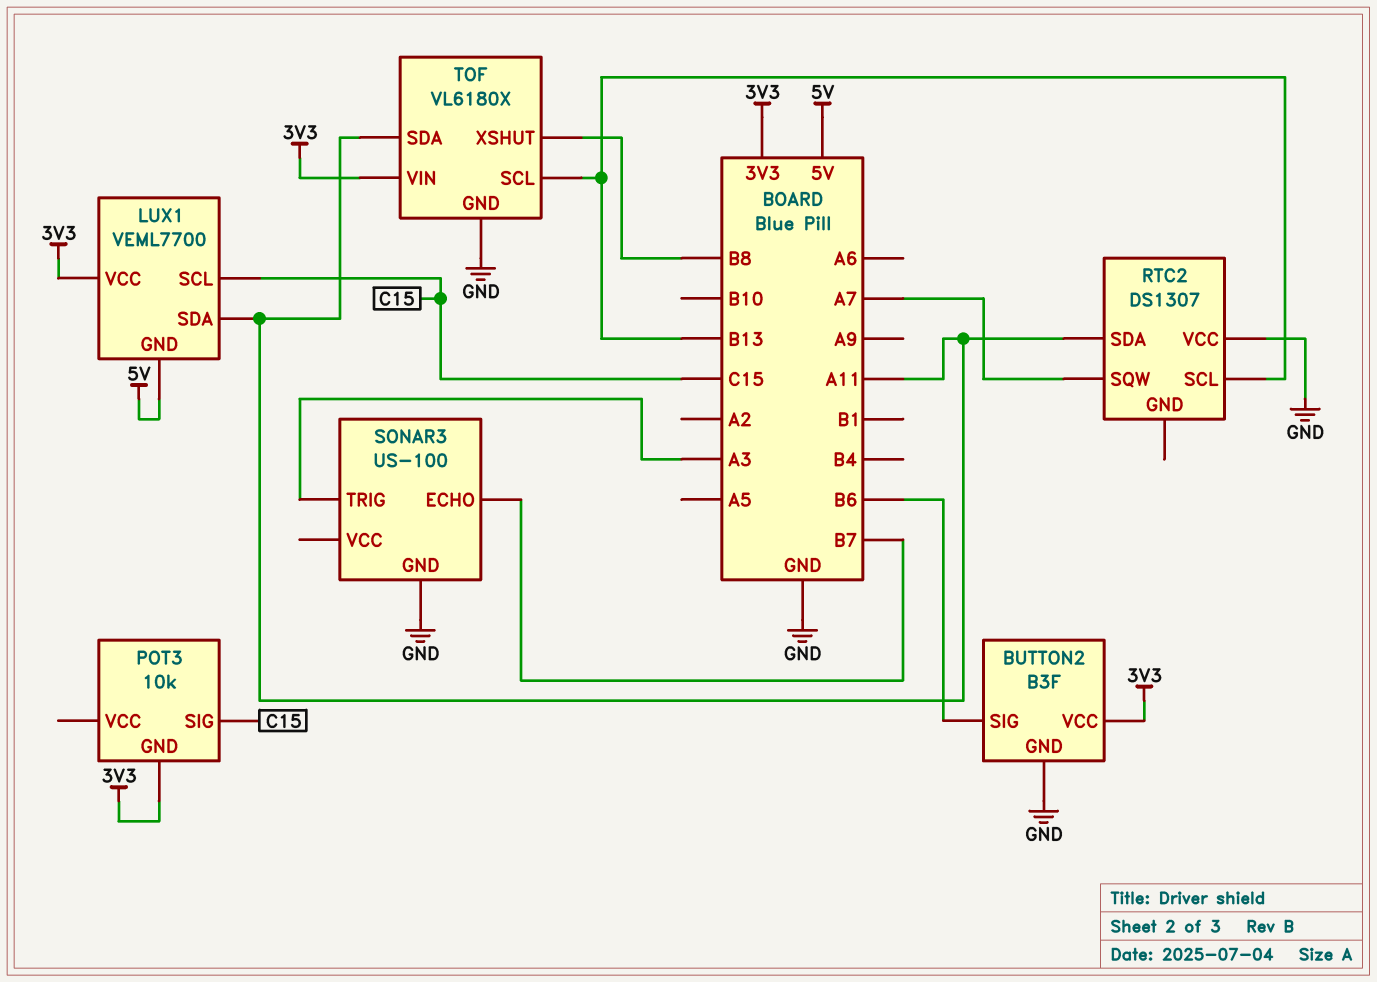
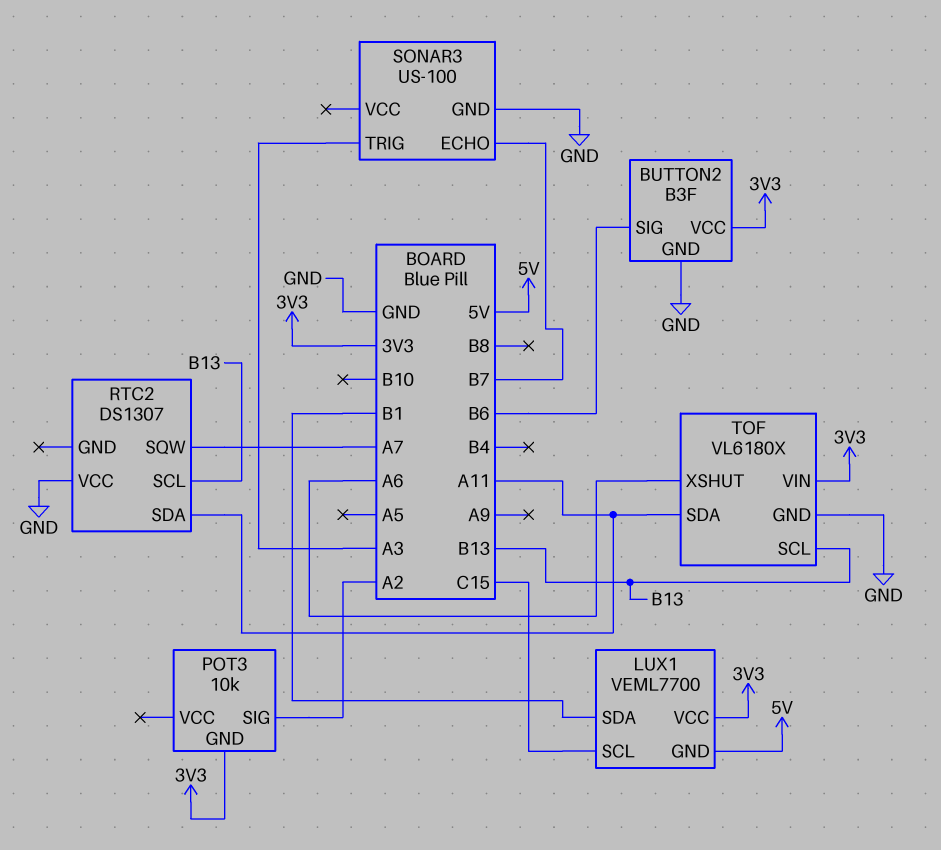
LUX1 pin SDA: A11 -> B1
POT3 pin SIG: C15 -> A2
TOF pin XSHUT: B8 -> A6

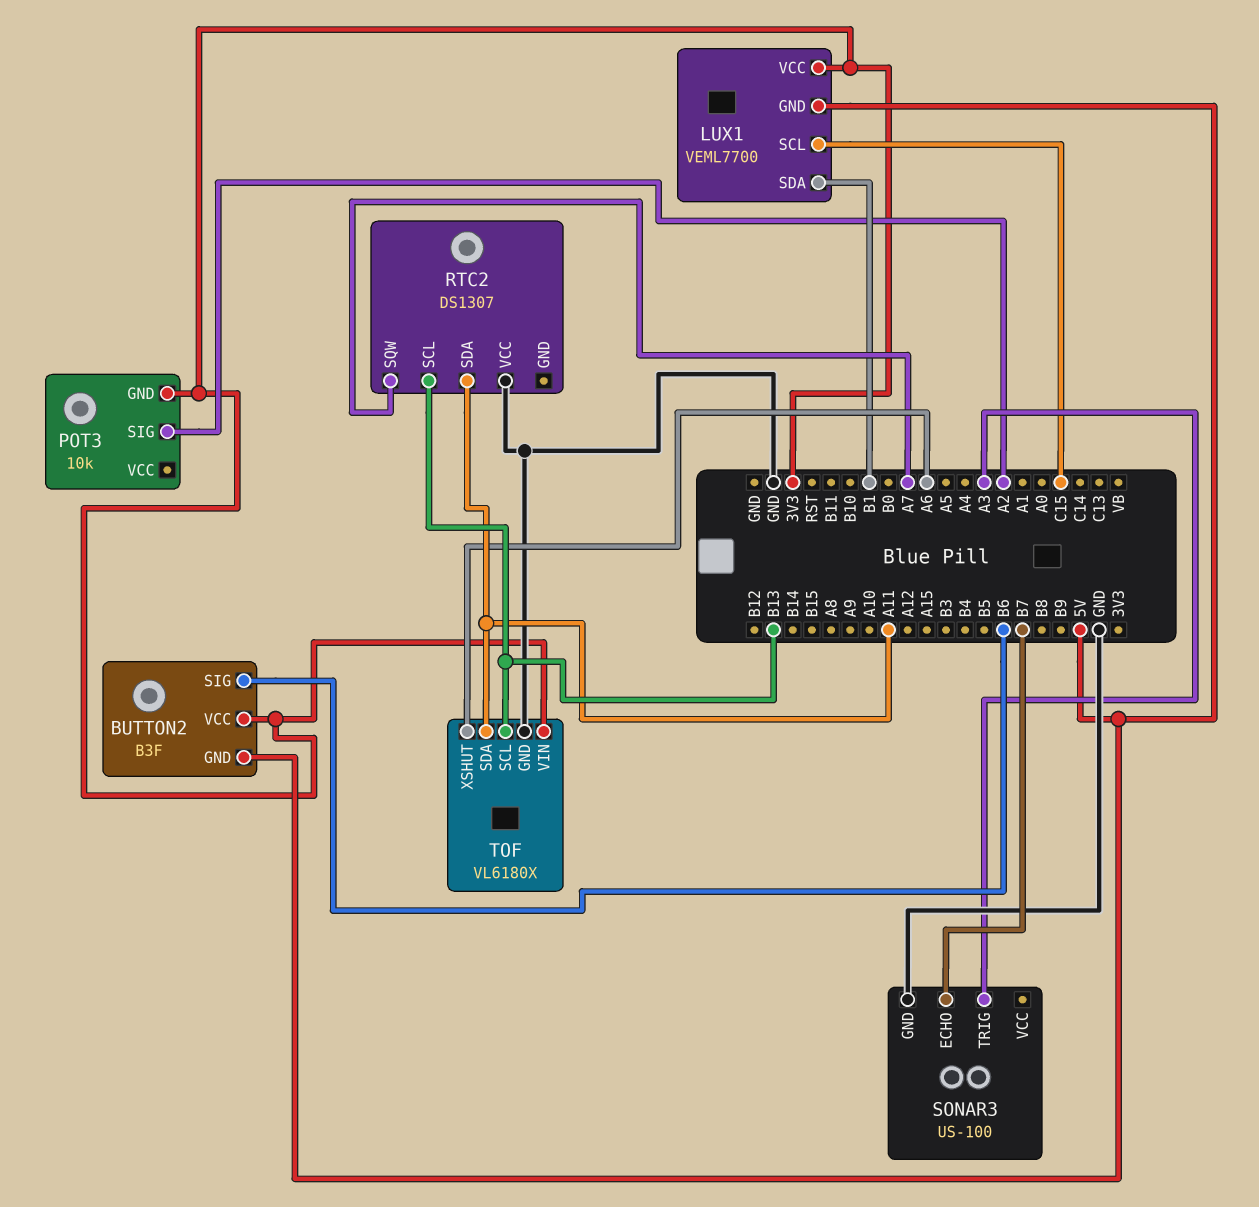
BUTTON2 pin GND: GND -> 5V

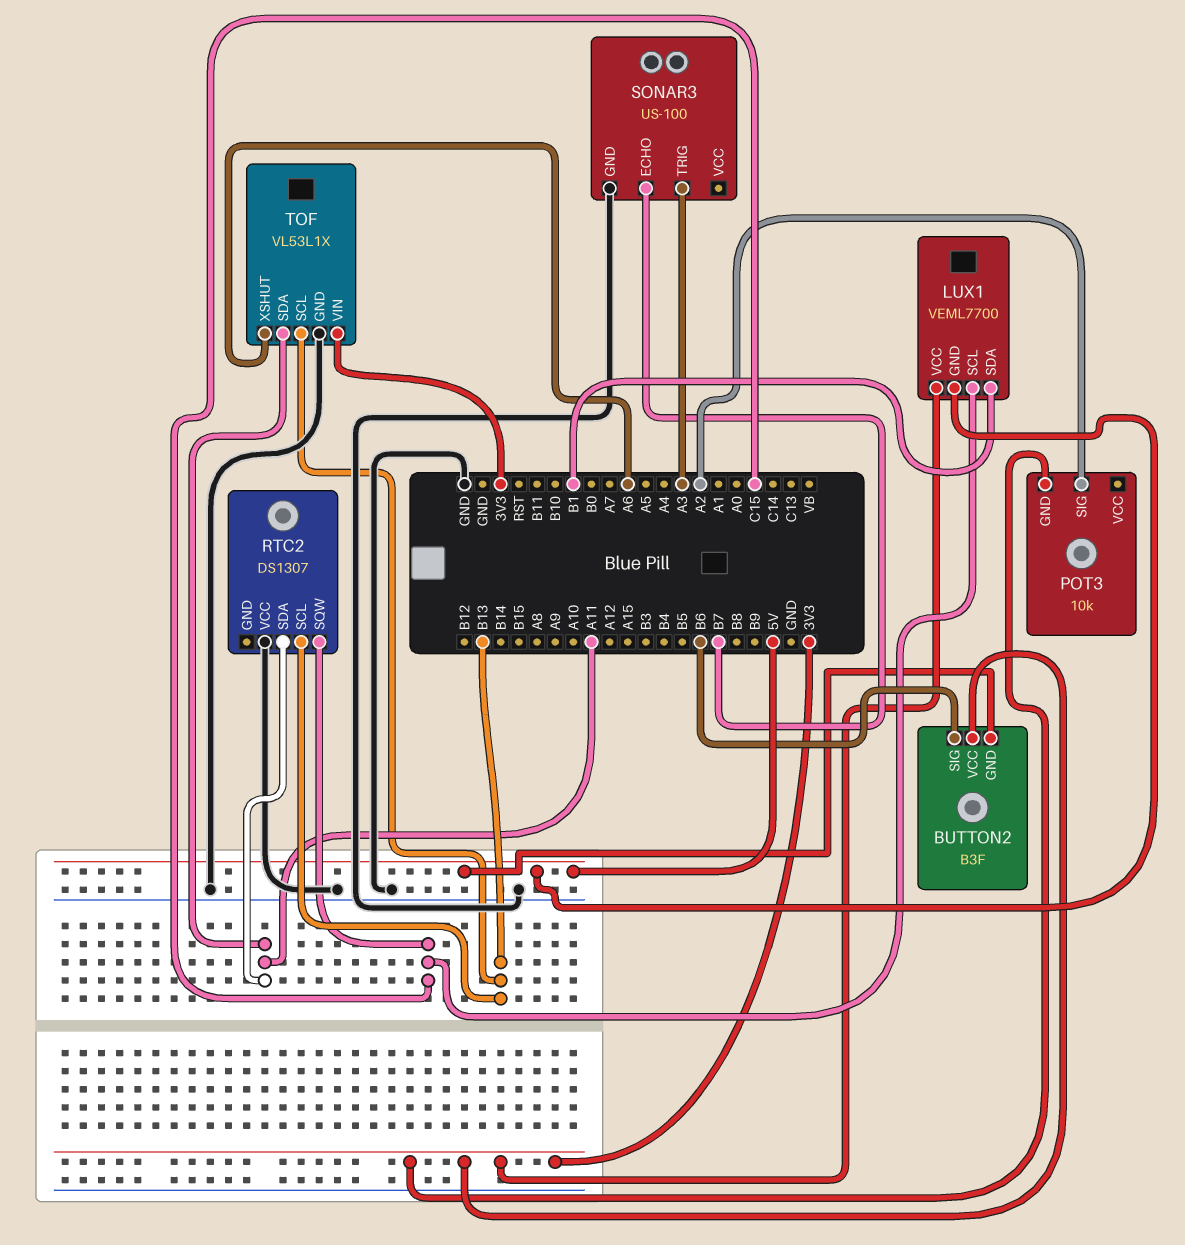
RTC2 pin SQW: A7 -> C15
TOF: VL6180X -> VL53L1X

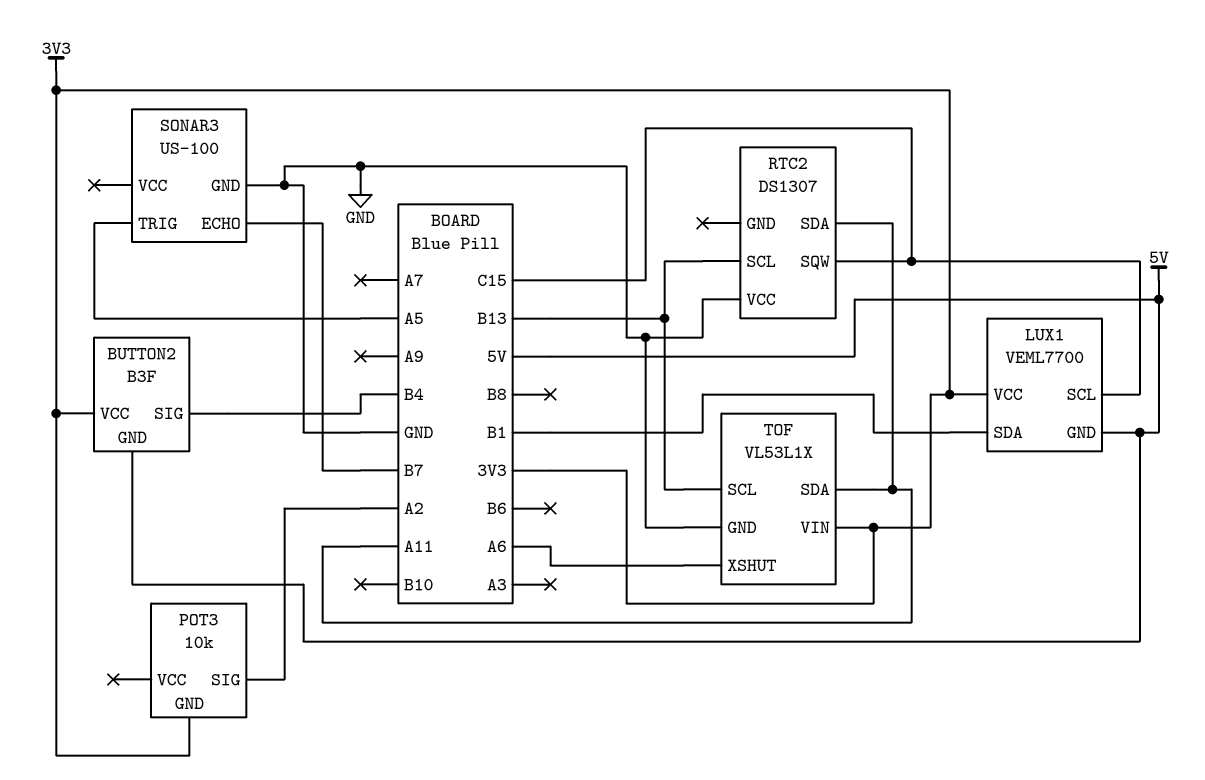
BUTTON2 pin SIG: B6 -> B4
SONAR3 pin TRIG: A3 -> A5

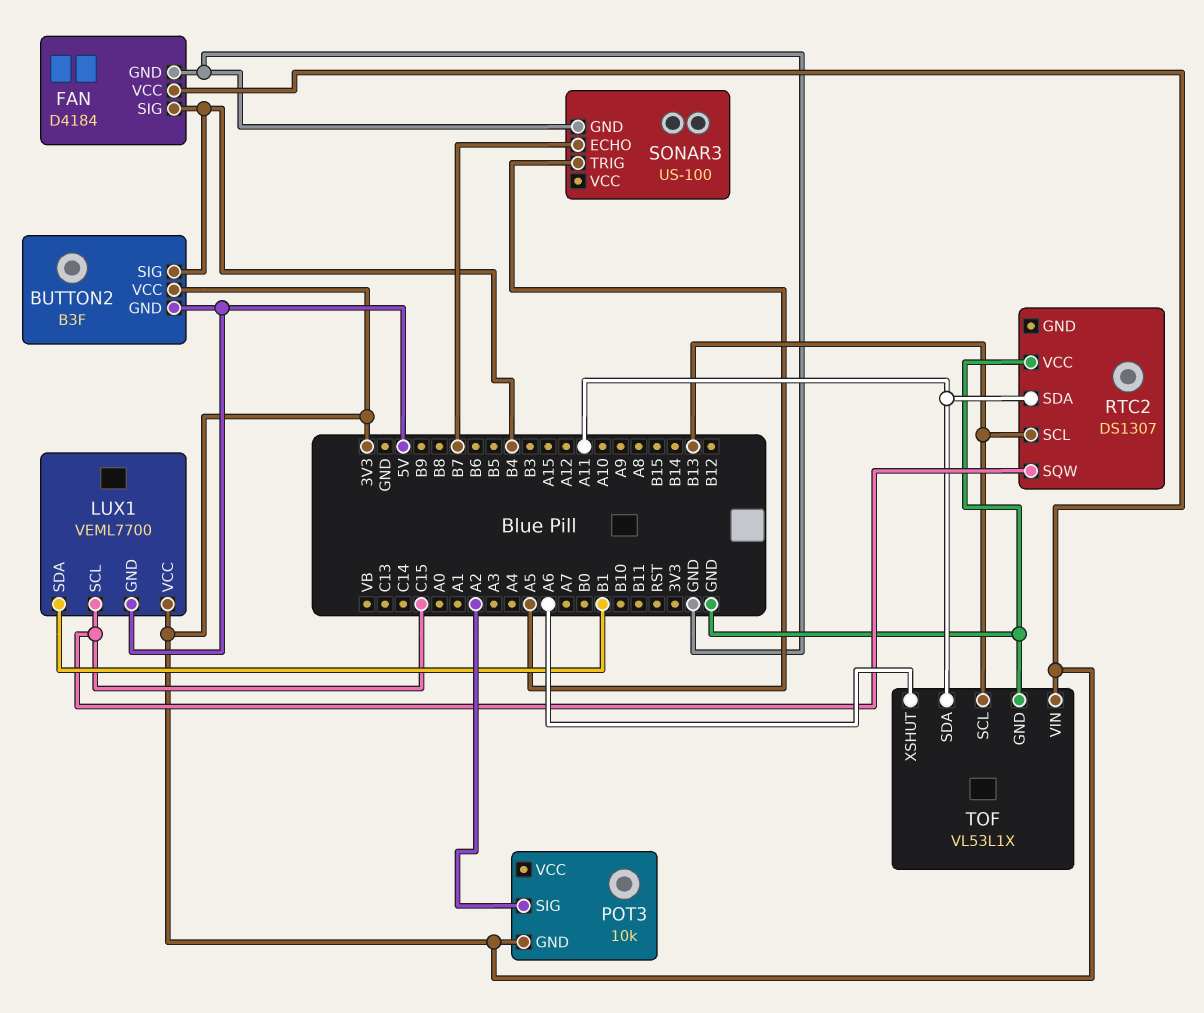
FAN: none -> D4184
FAN pin GND: none -> GND
FAN pin SIG: none -> B4
FAN pin VCC: none -> 3V3

